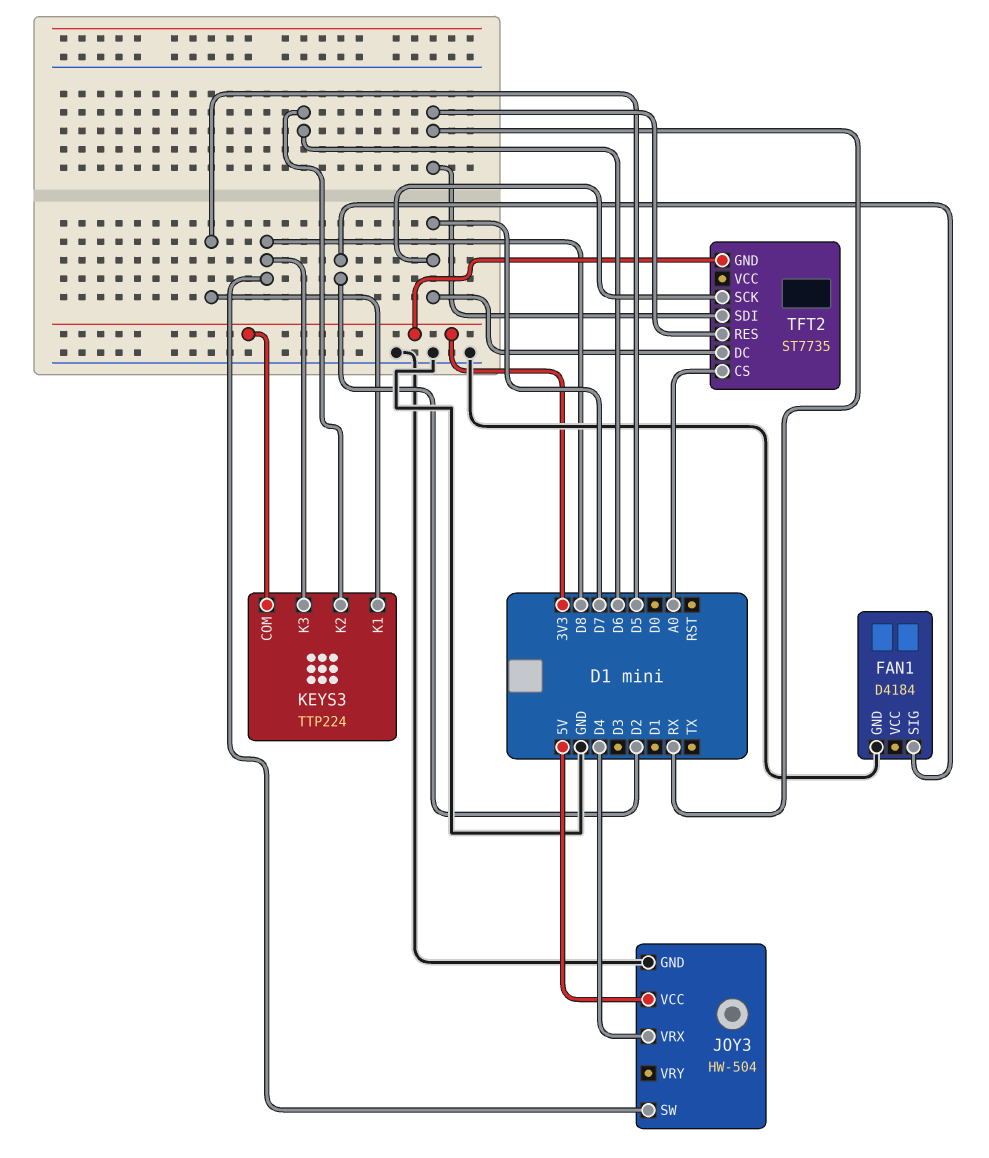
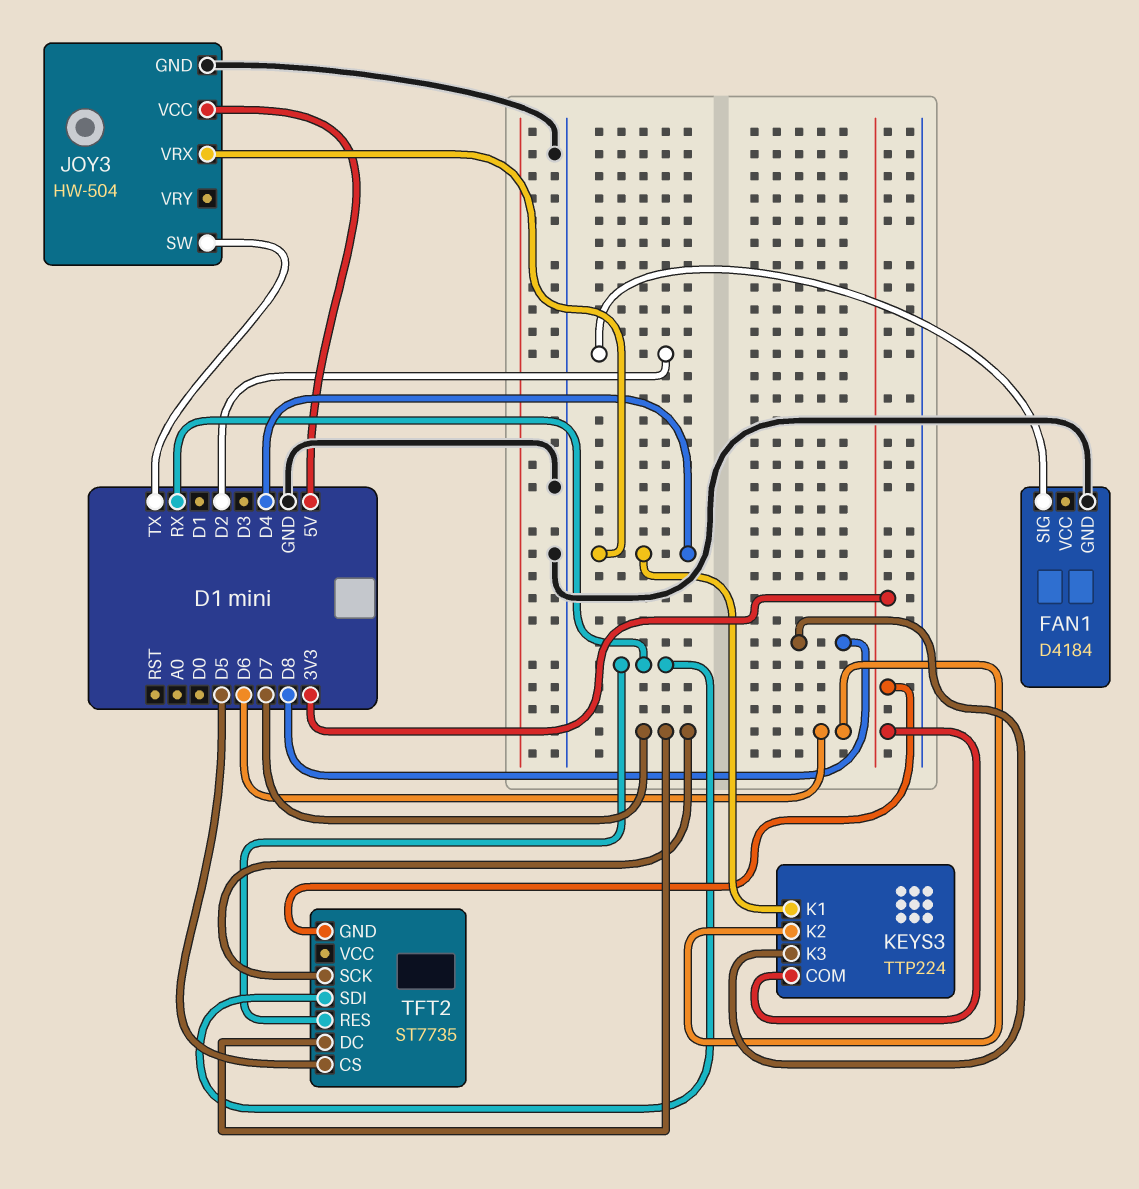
JOY3 pin SW: D8 -> TX
KEYS3 pin K1: D5 -> D4
TFT2 pin CS: A0 -> D5

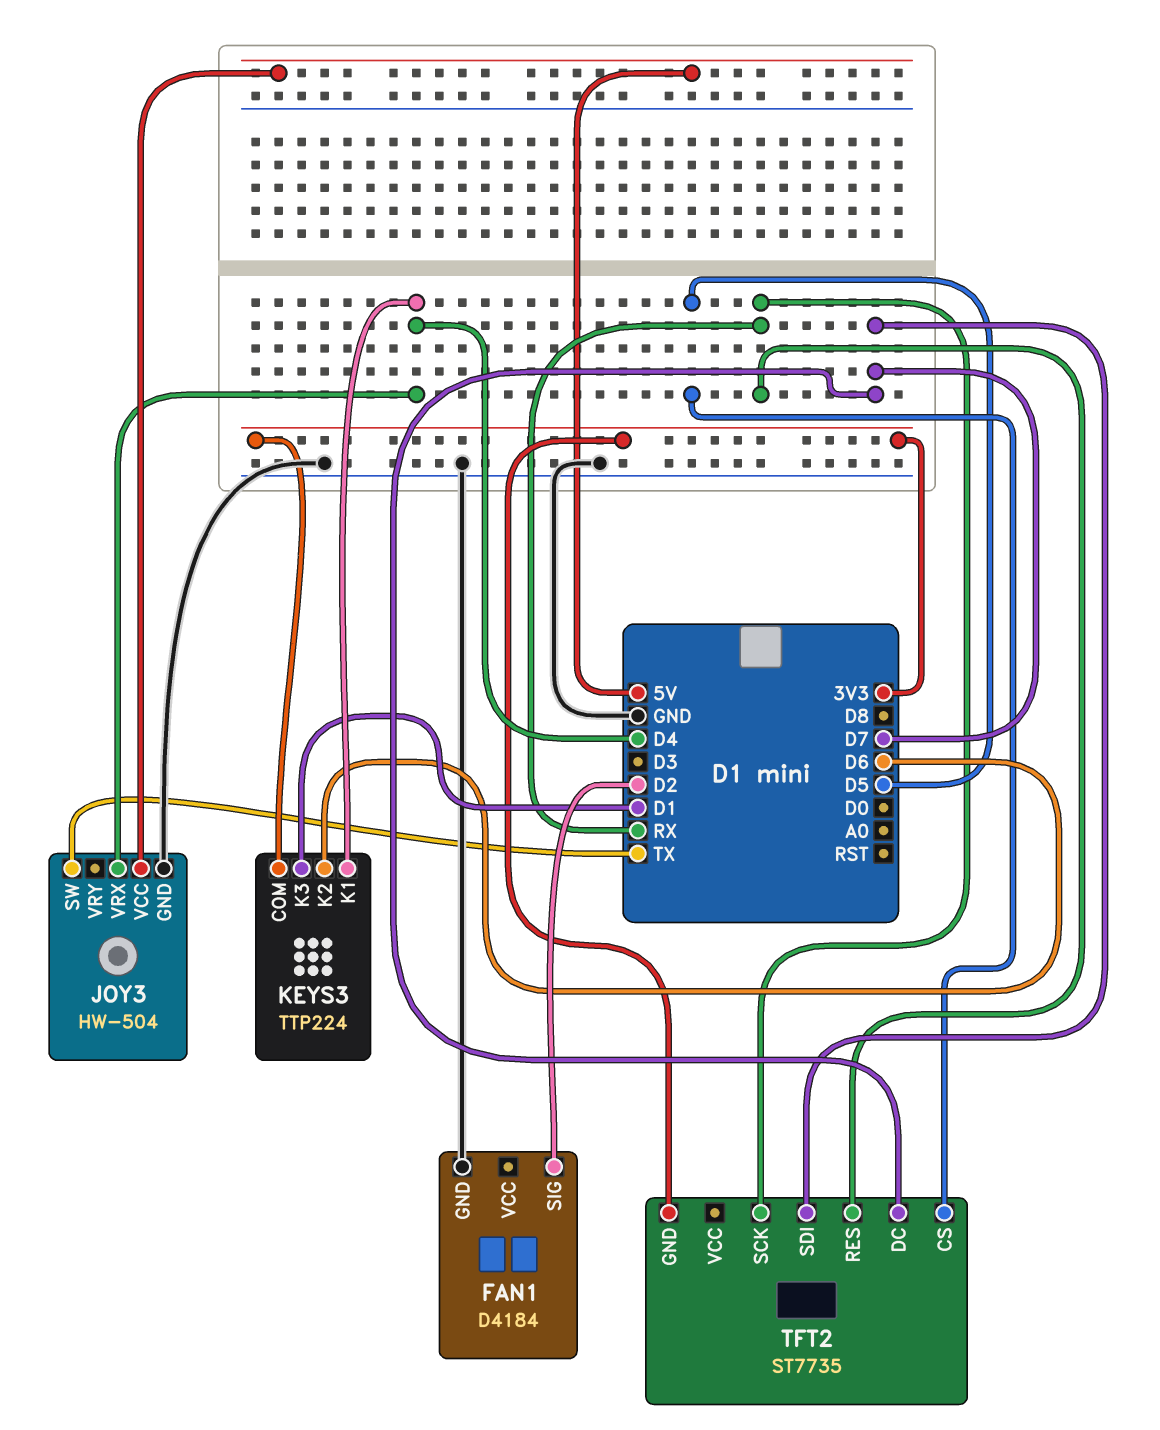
KEYS3 pin K3: D8 -> D1
TFT2 pin SCK: D7 -> RX
TFT2 pin SDI: RX -> D7

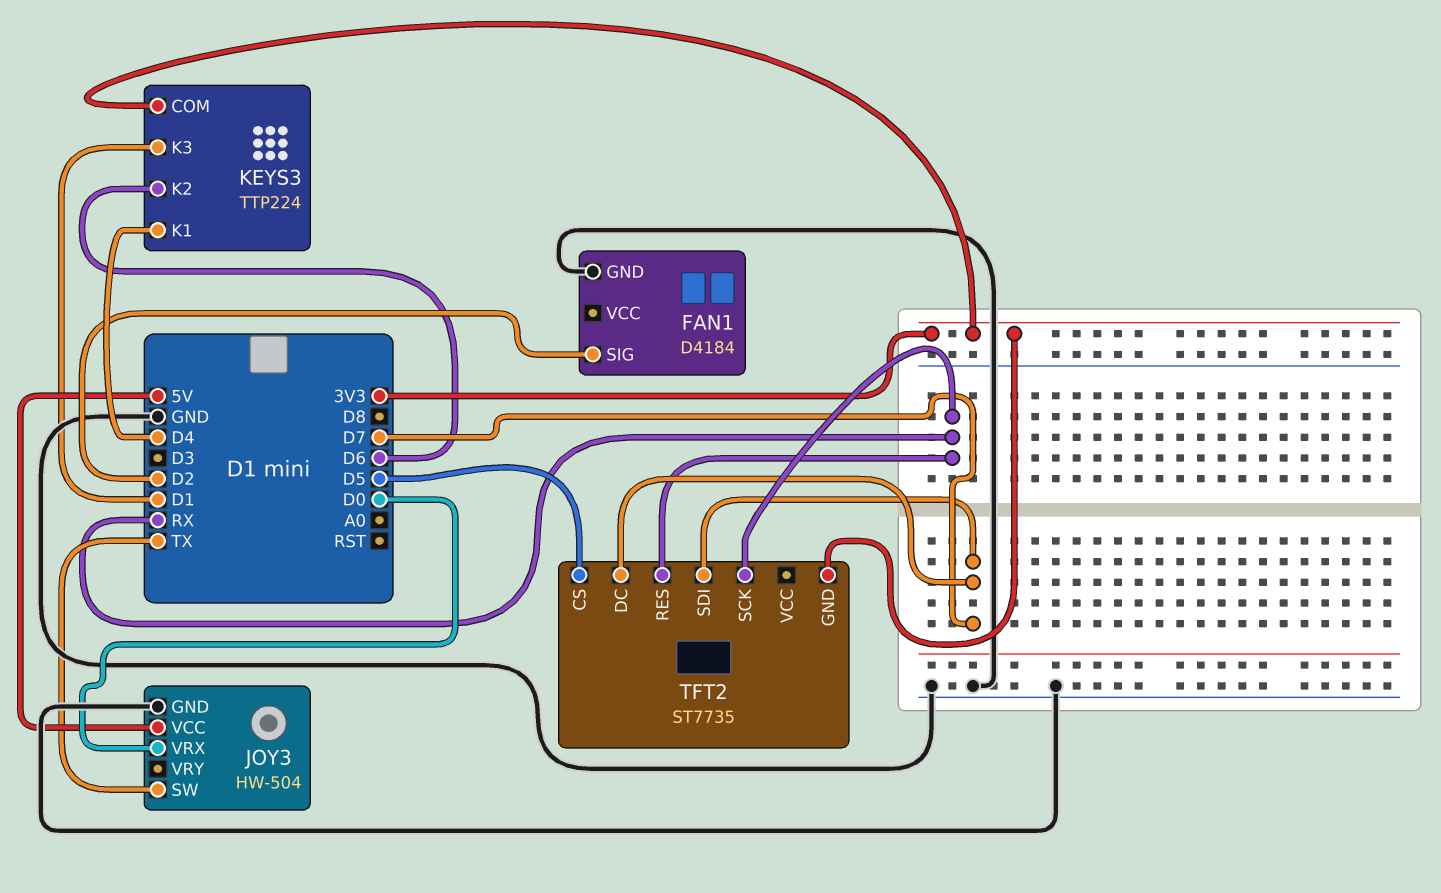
JOY3 pin VRX: D4 -> D0

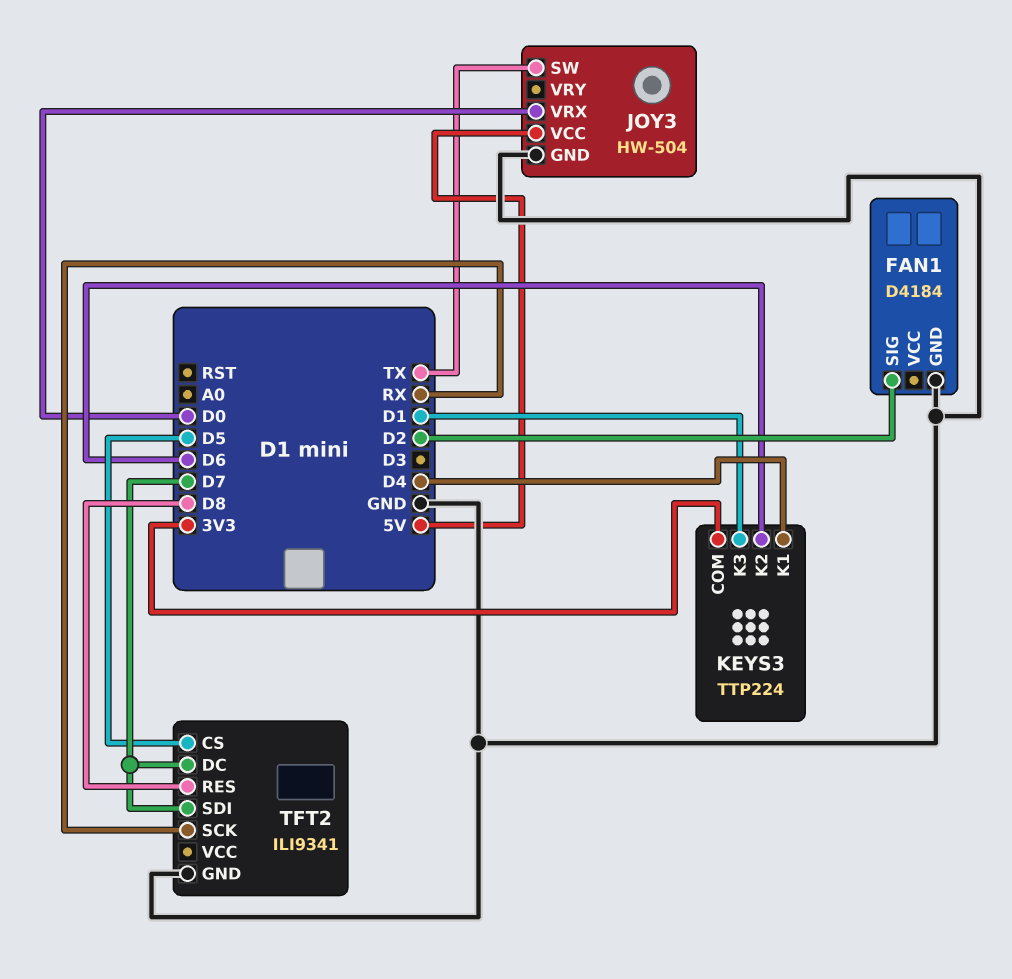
TFT2: ST7735 -> ILI9341
TFT2 pin GND: 3V3 -> GND
TFT2 pin RES: RX -> D8

